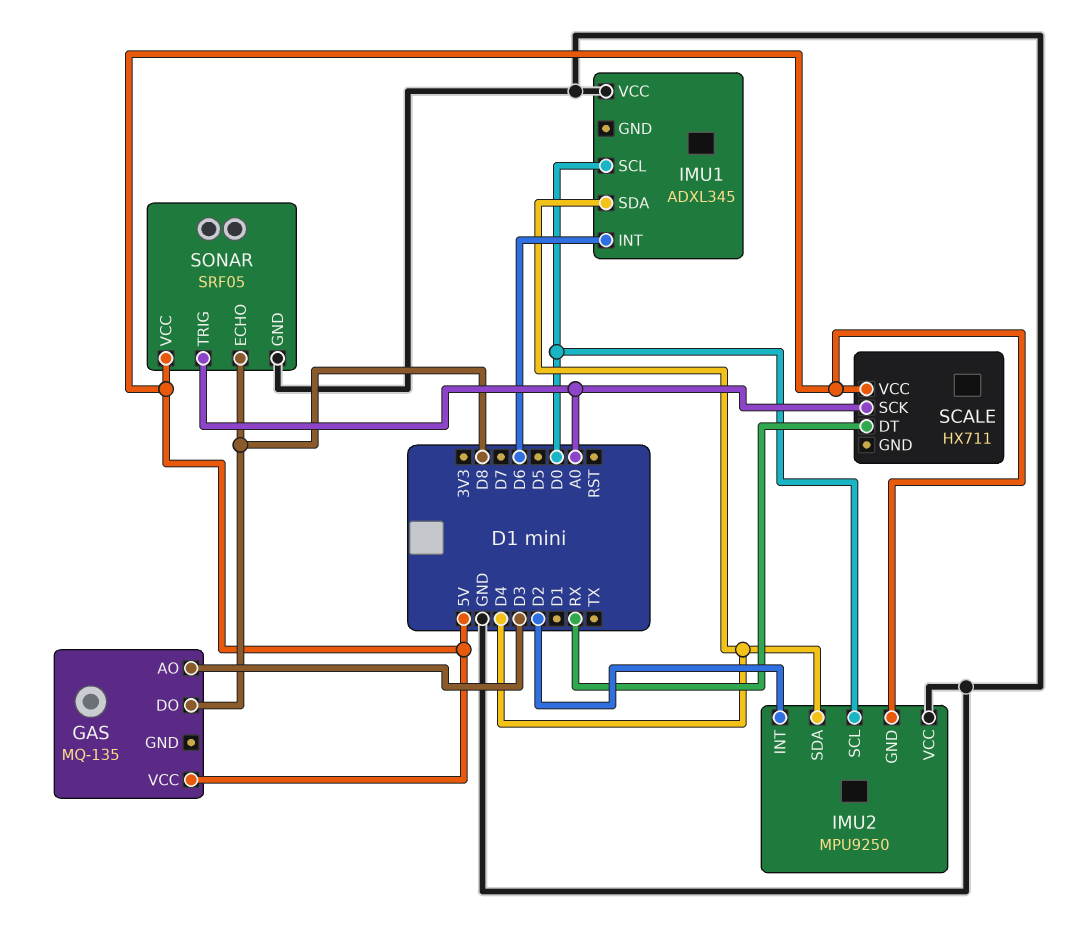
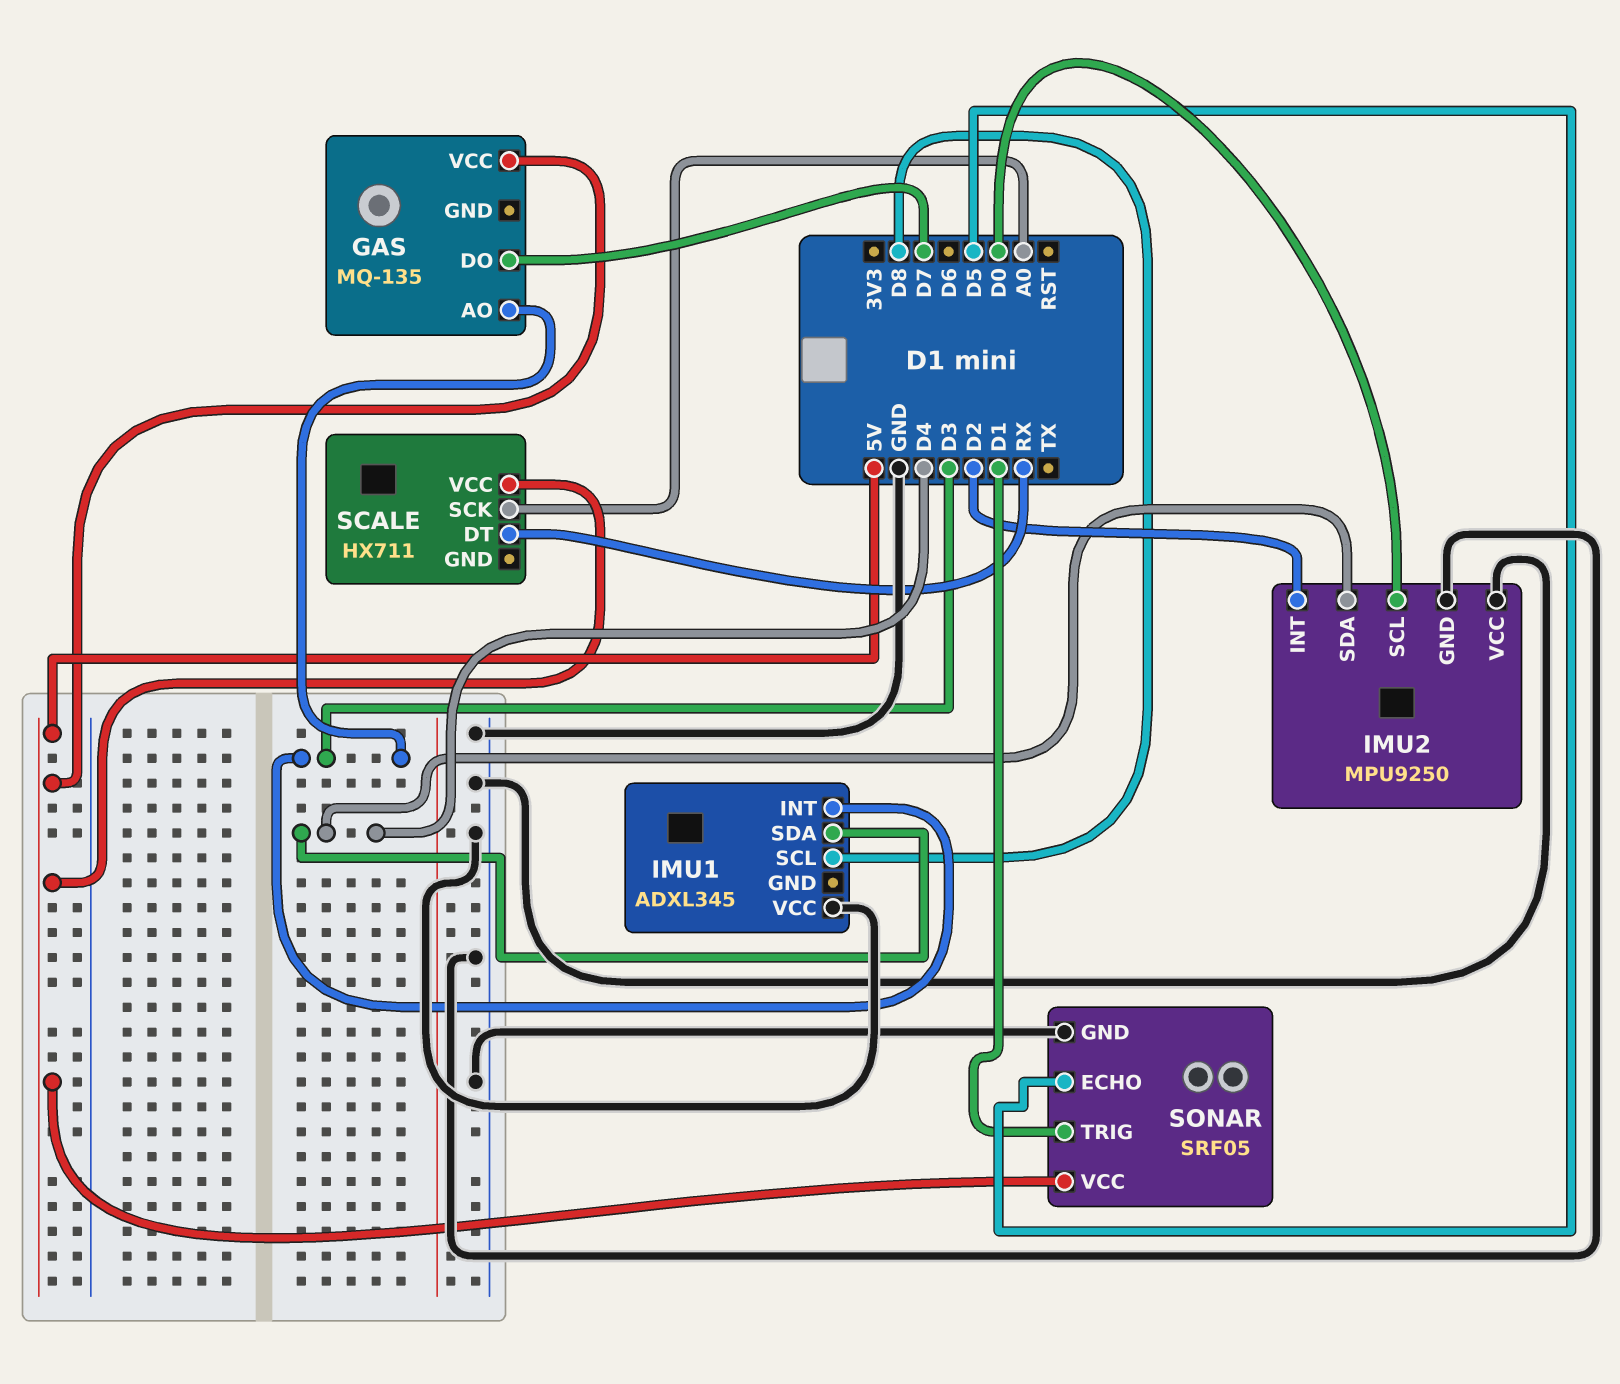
GAS pin DO: D8 -> D7
IMU1 pin INT: D6 -> D3
IMU1 pin SCL: D0 -> D8
IMU2 pin GND: 5V -> GND
SONAR pin ECHO: D8 -> D5
SONAR pin TRIG: A0 -> D1

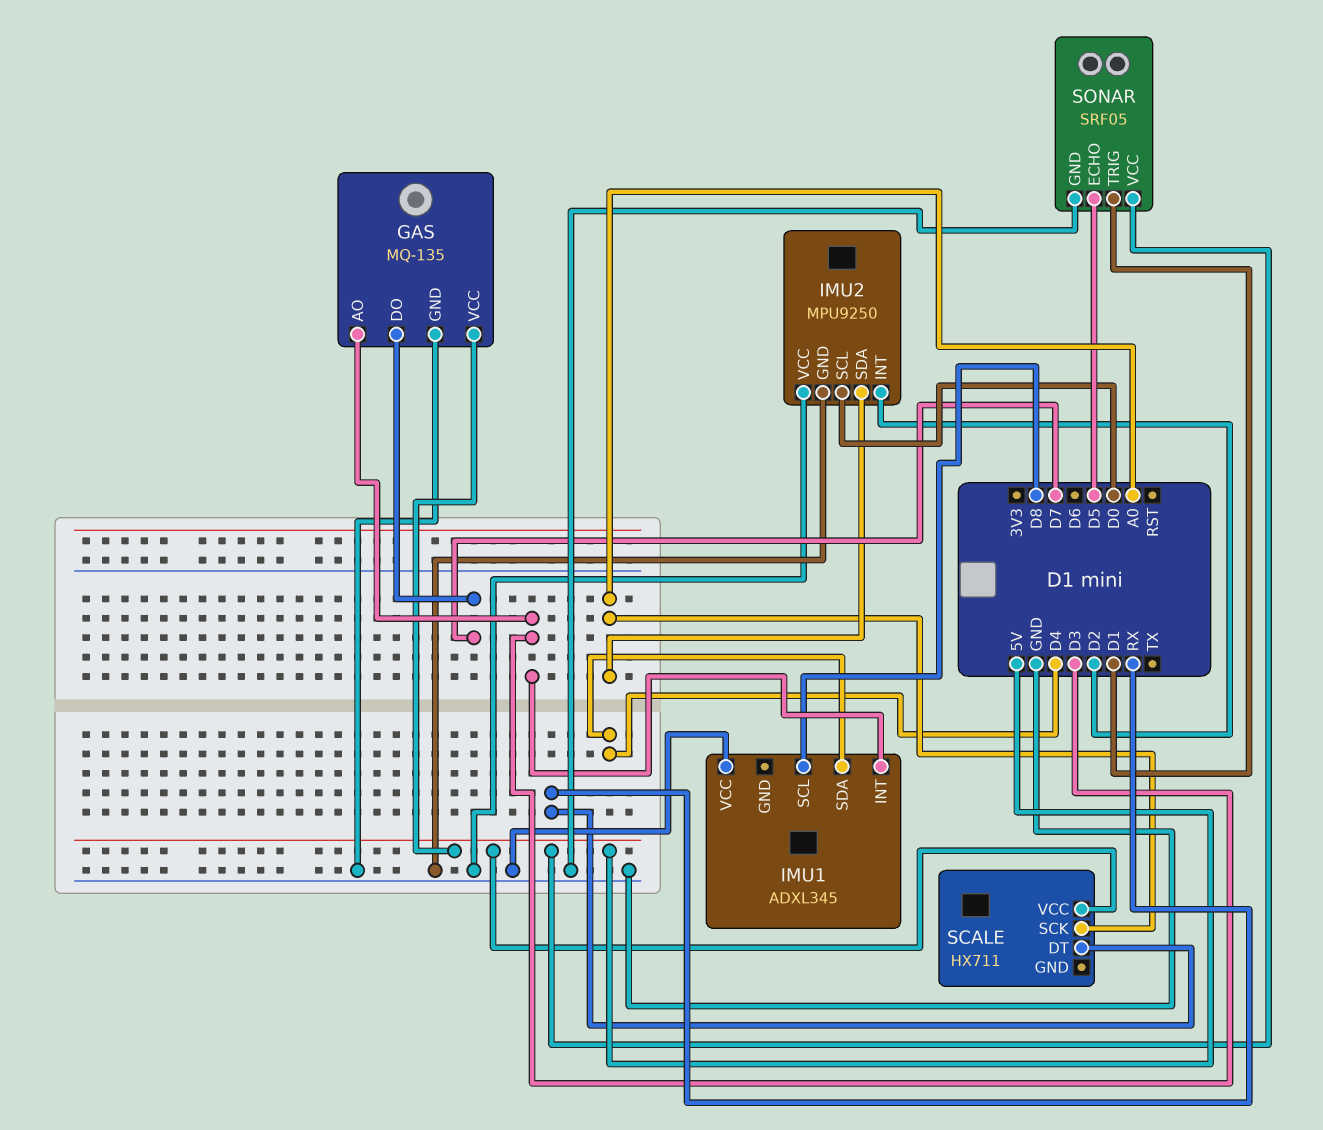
GAS pin GND: none -> GND
IMU2 pin SDA: D4 -> A0

